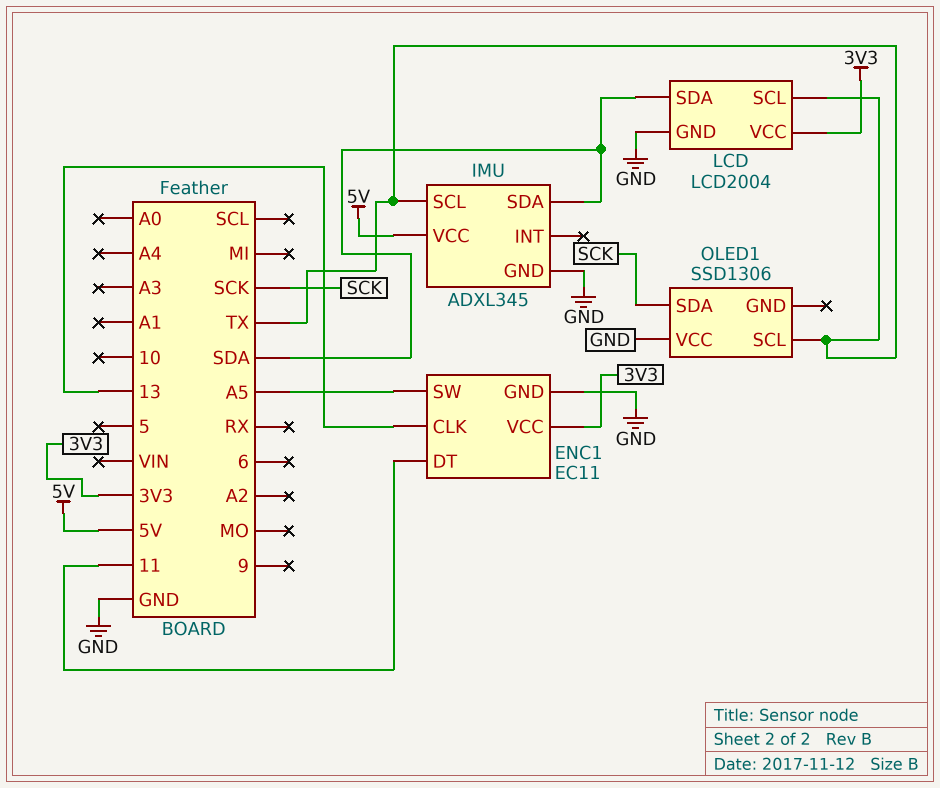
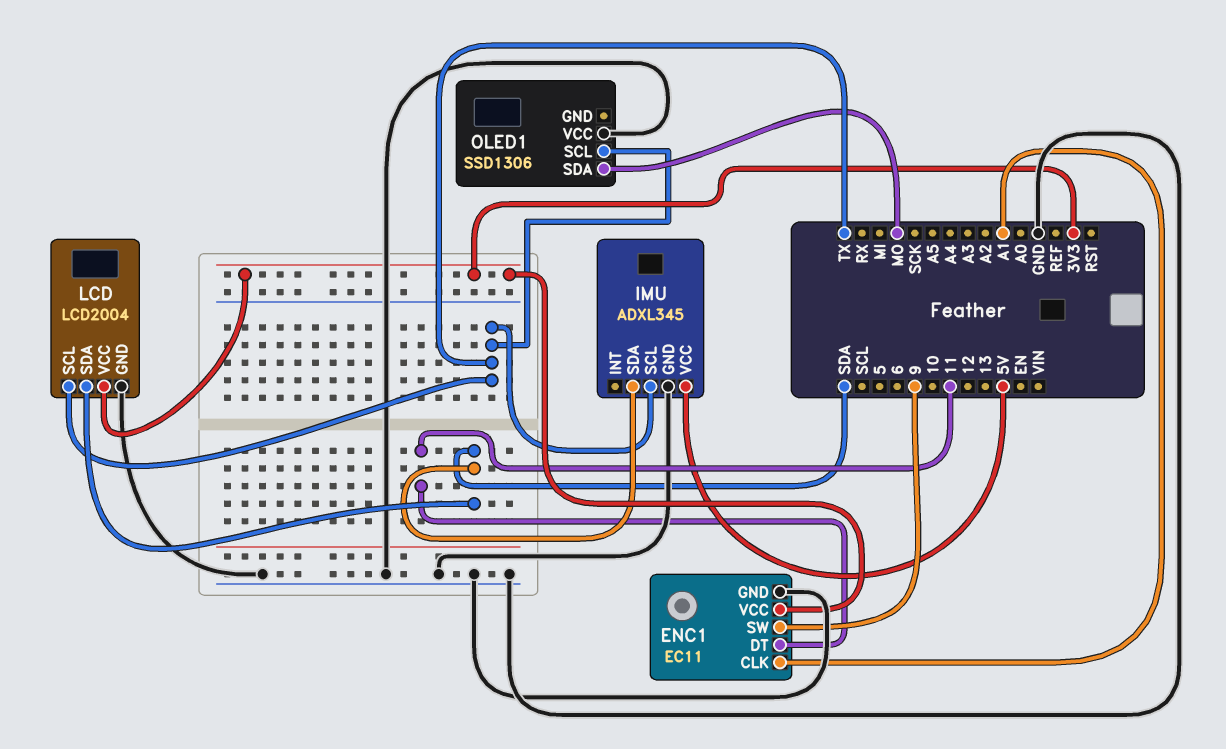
ENC1 pin CLK: 13 -> A1
ENC1 pin SW: A5 -> 9
OLED1 pin SDA: SCK -> MO

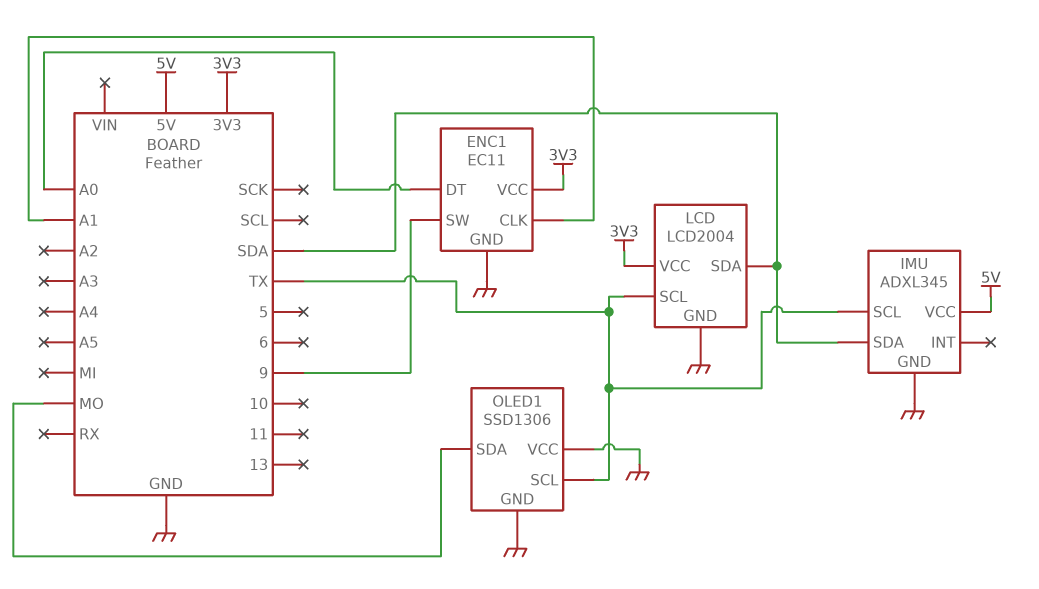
ENC1 pin DT: 11 -> A0
OLED1 pin GND: none -> GND

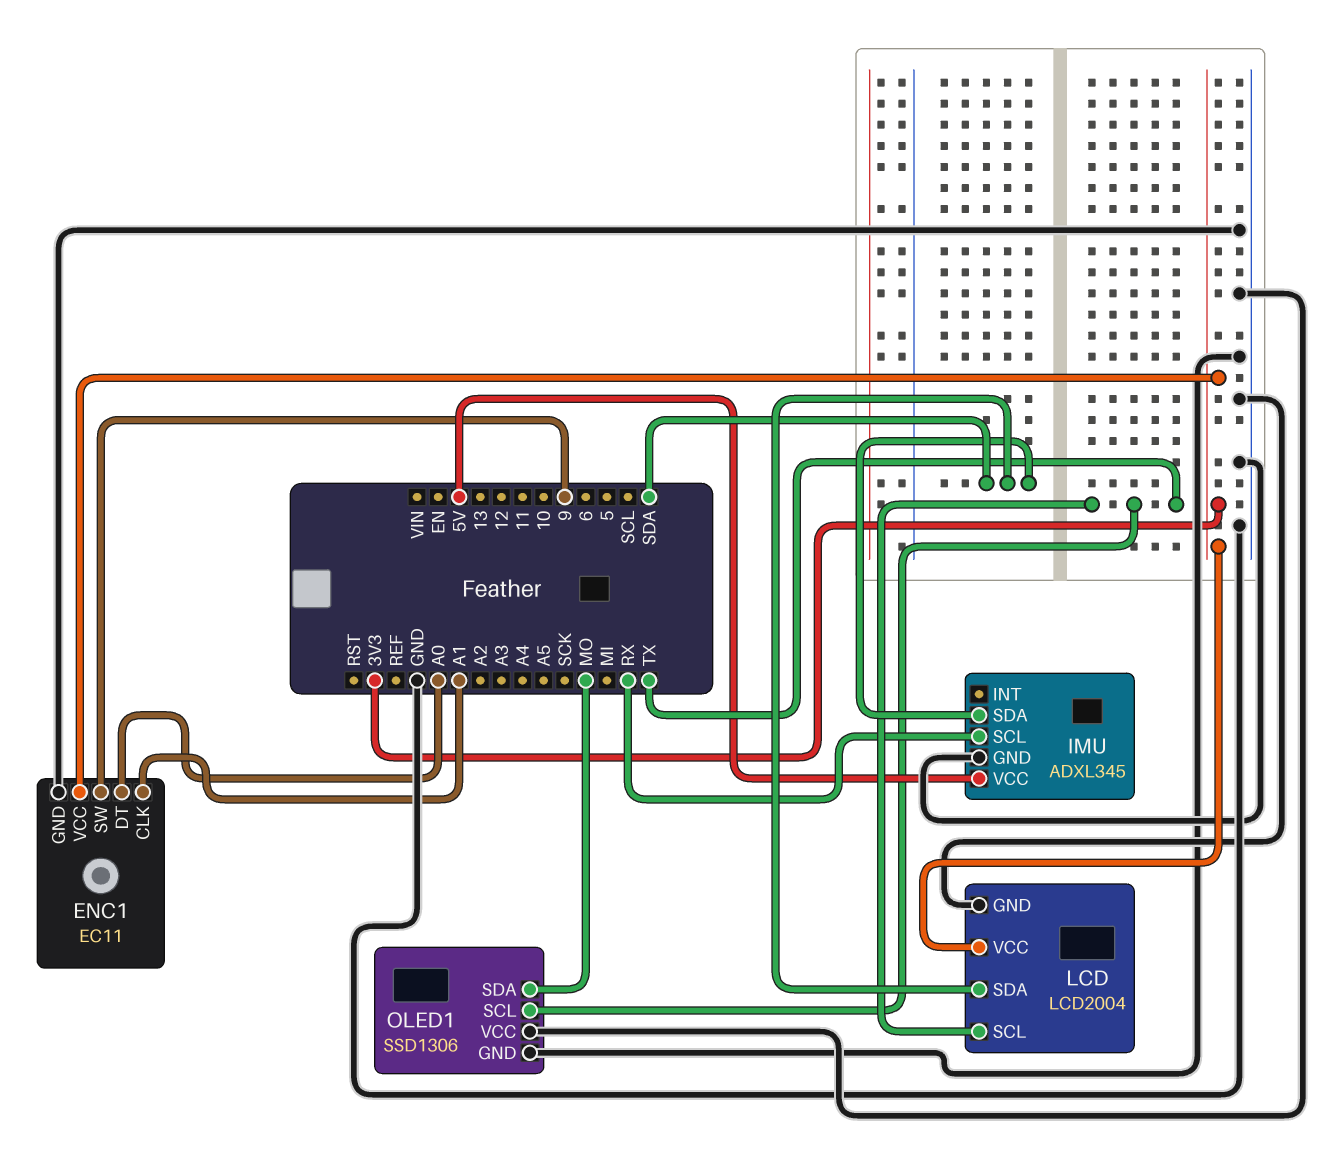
IMU pin SCL: TX -> RX

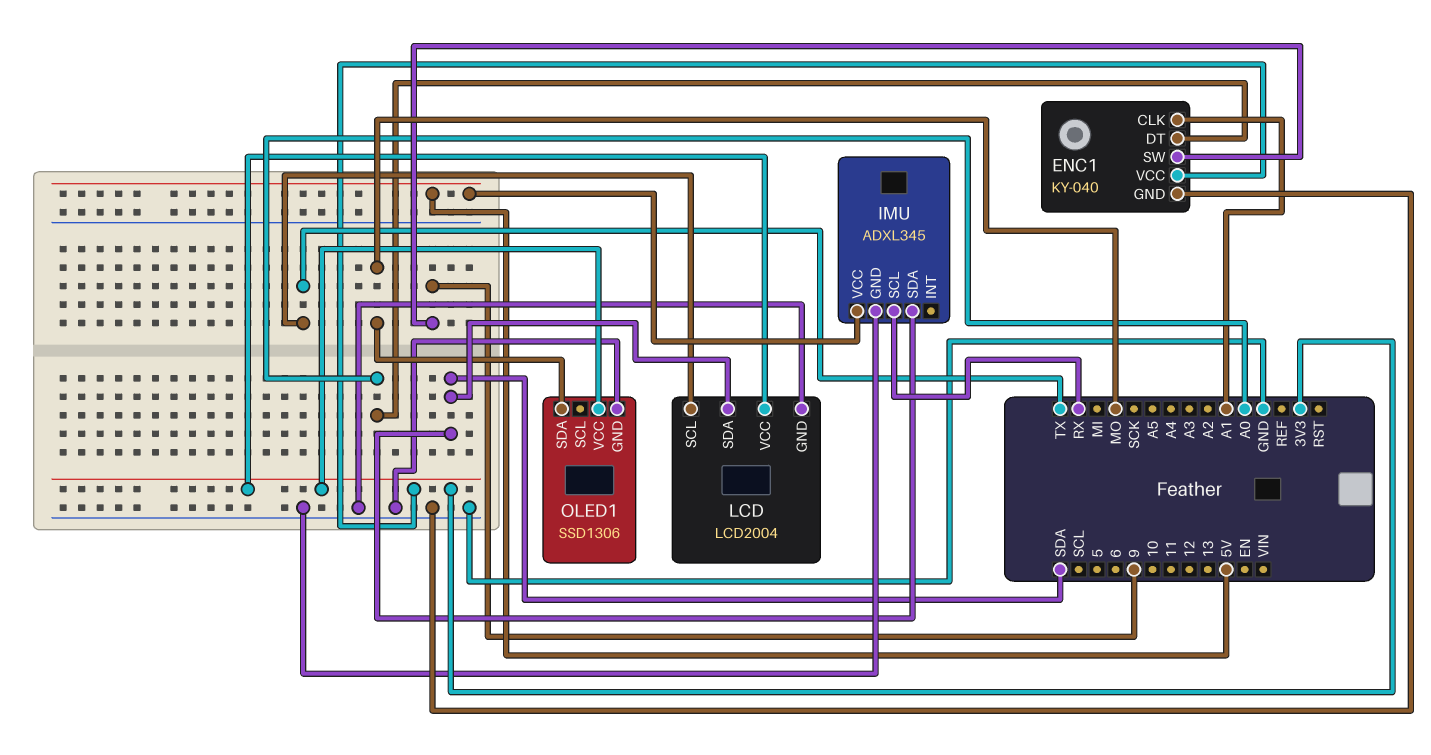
ENC1: EC11 -> KY-040
OLED1 pin SCL: TX -> none
OLED1 pin VCC: GND -> 3V3

